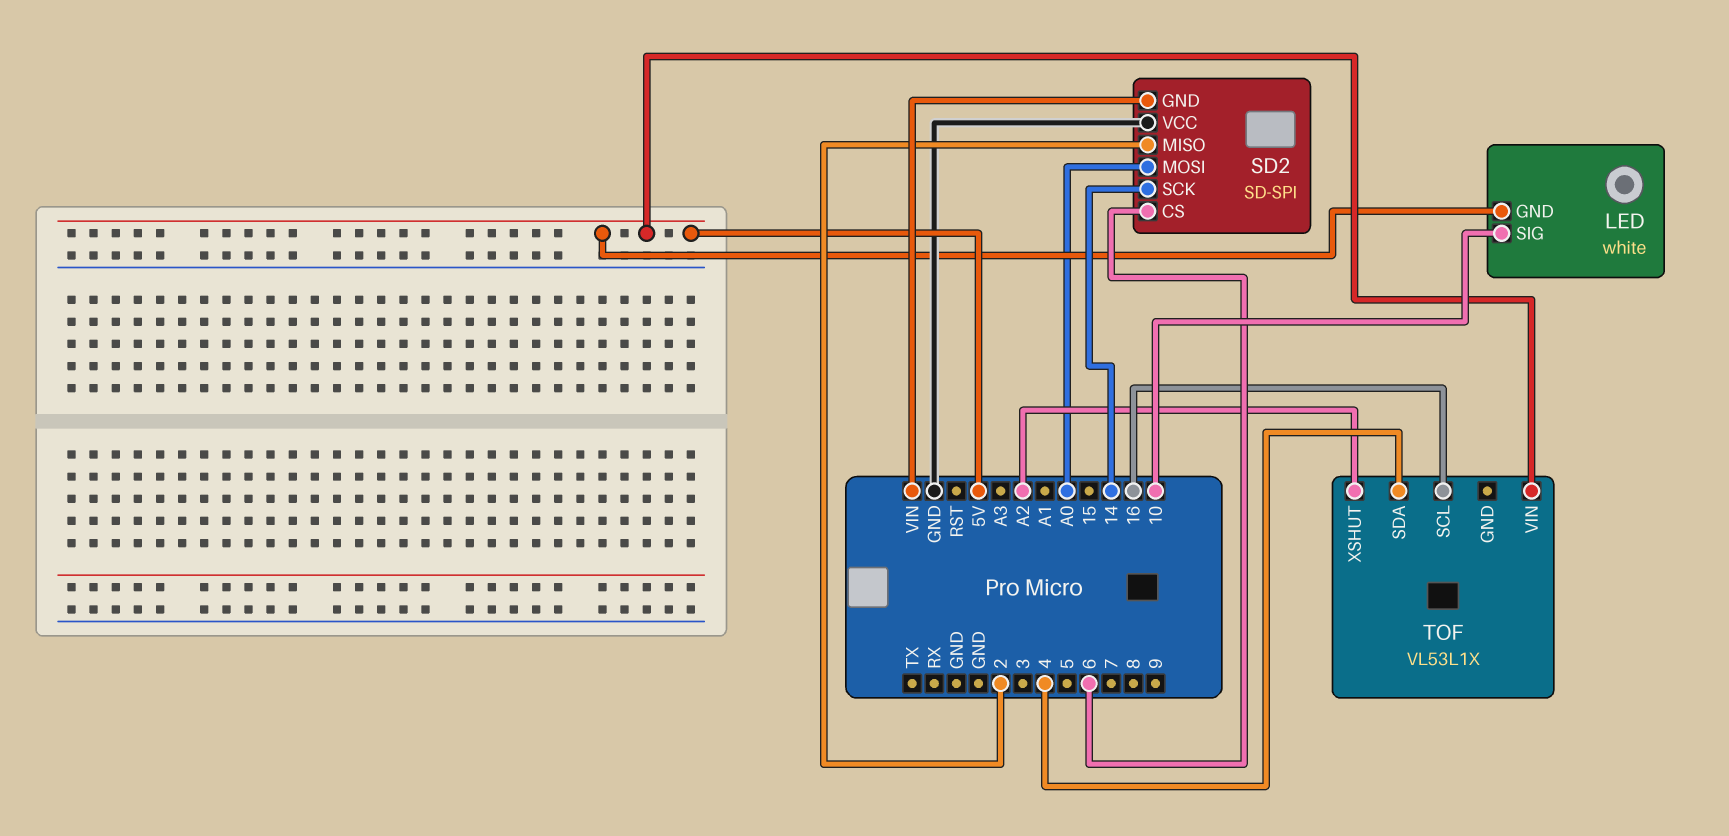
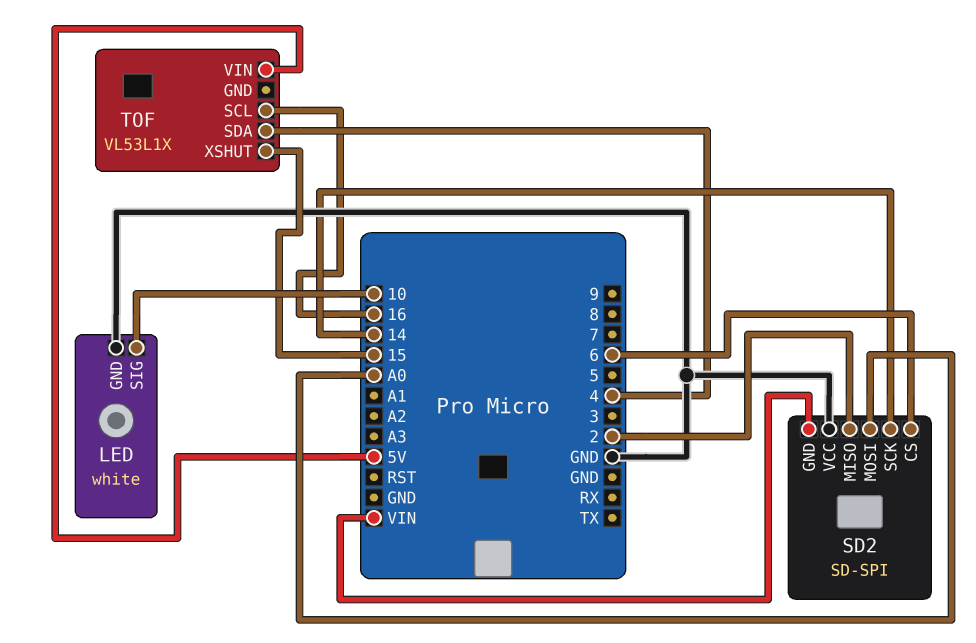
LED pin GND: 5V -> GND
TOF pin XSHUT: A2 -> 15

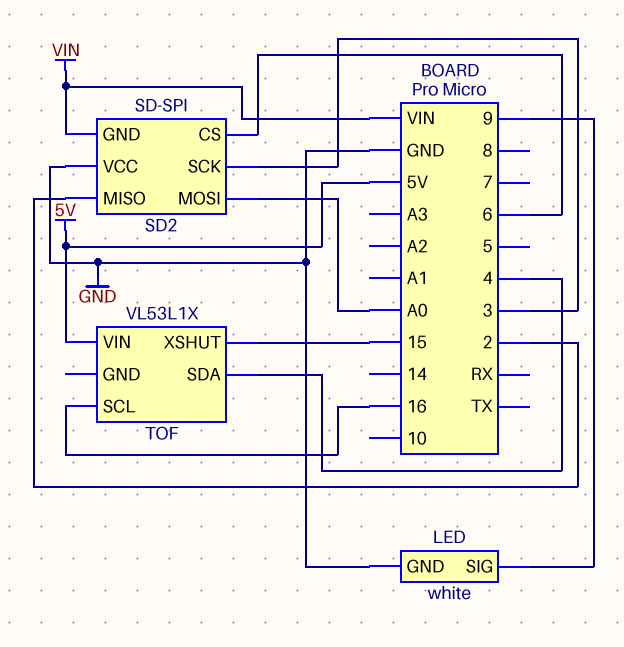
LED pin SIG: 10 -> 9
SD2 pin SCK: 14 -> 3

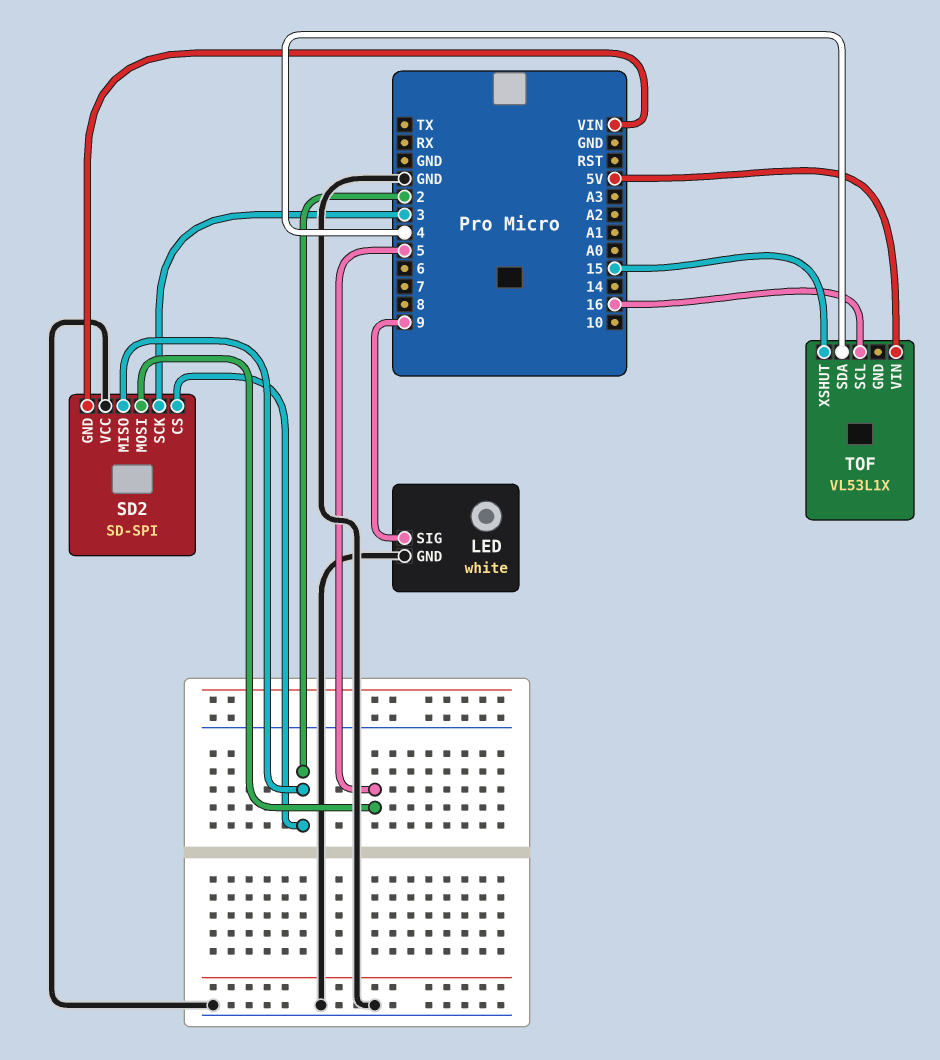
SD2 pin CS: 6 -> 2
SD2 pin MOSI: A0 -> 5

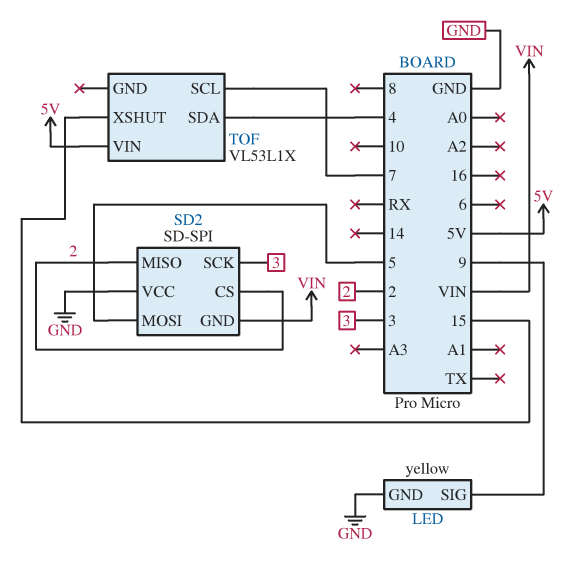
LED: white -> yellow
TOF pin SCL: 16 -> 7

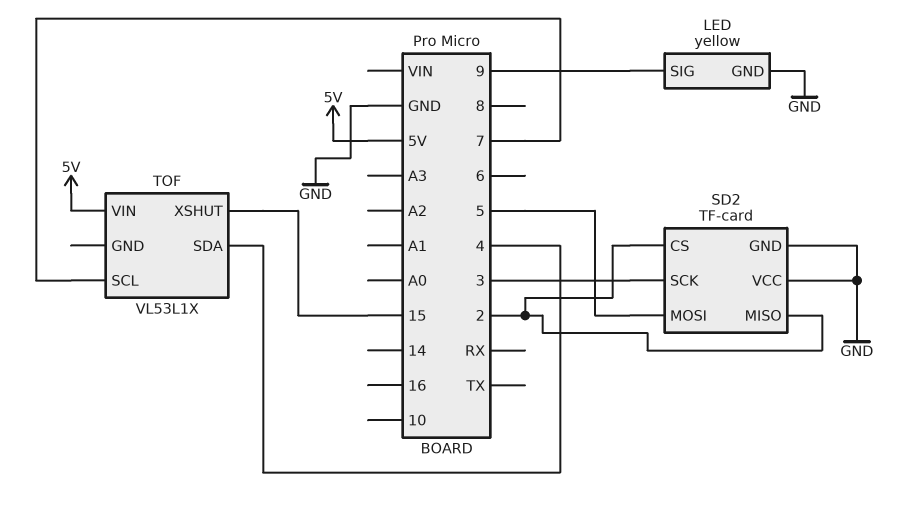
SD2: SD-SPI -> TF-card
SD2 pin GND: VIN -> GND

